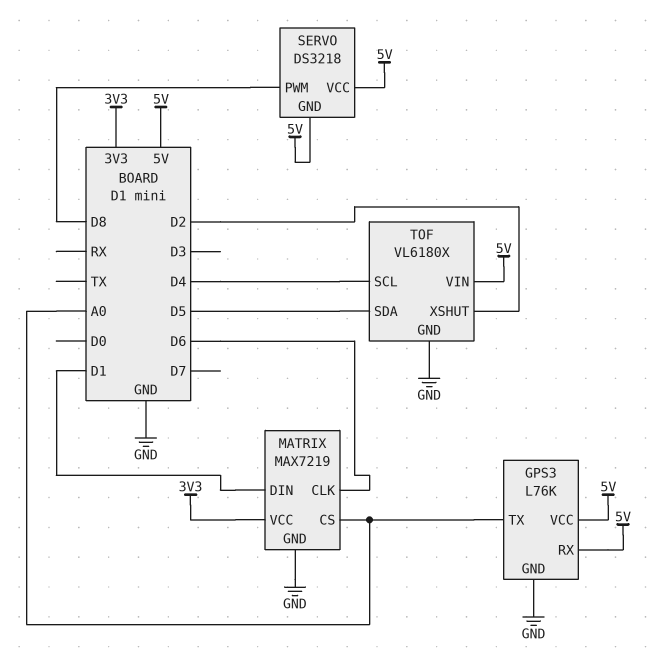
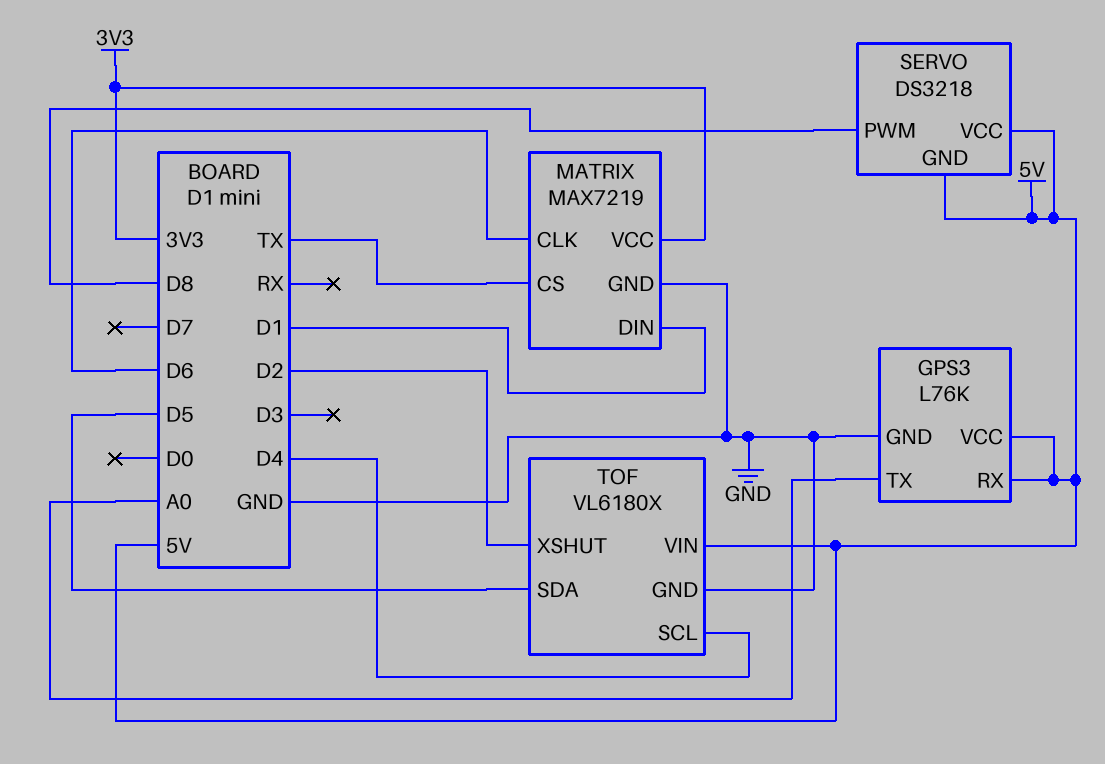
MATRIX pin CS: A0 -> TX

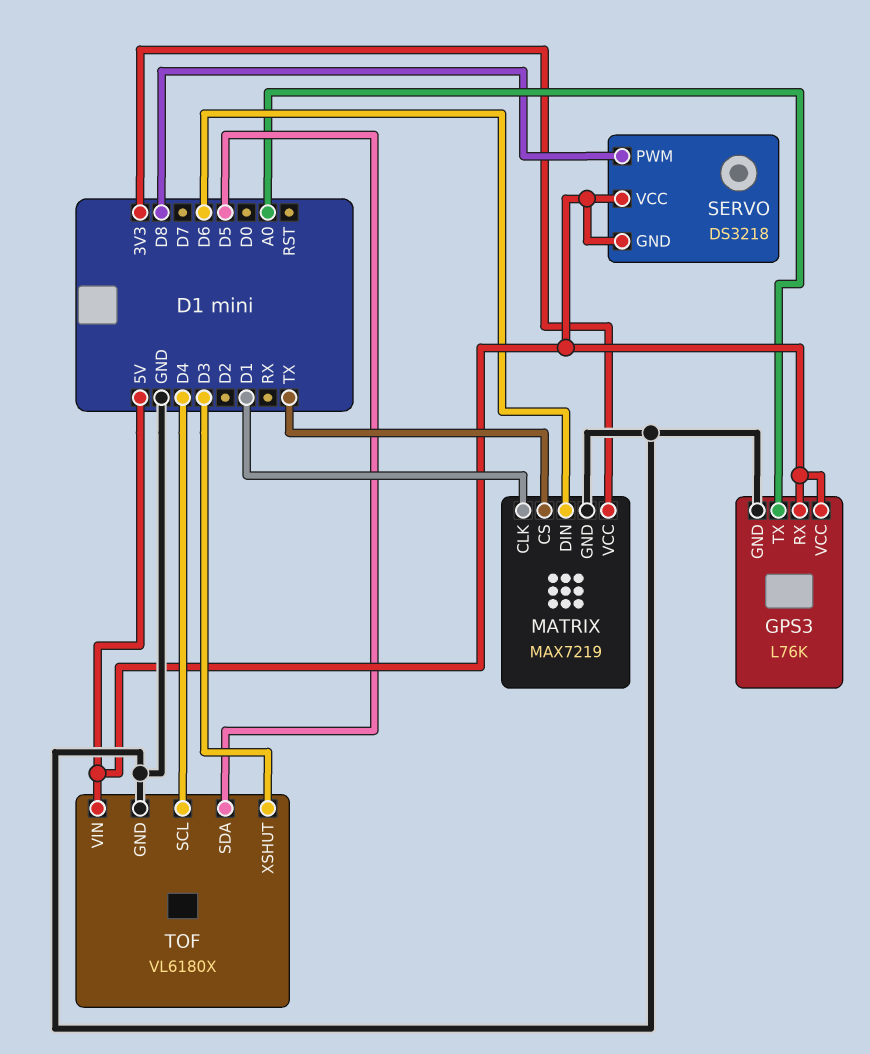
MATRIX pin CLK: D6 -> D1
MATRIX pin DIN: D1 -> D6
TOF pin XSHUT: D2 -> D3

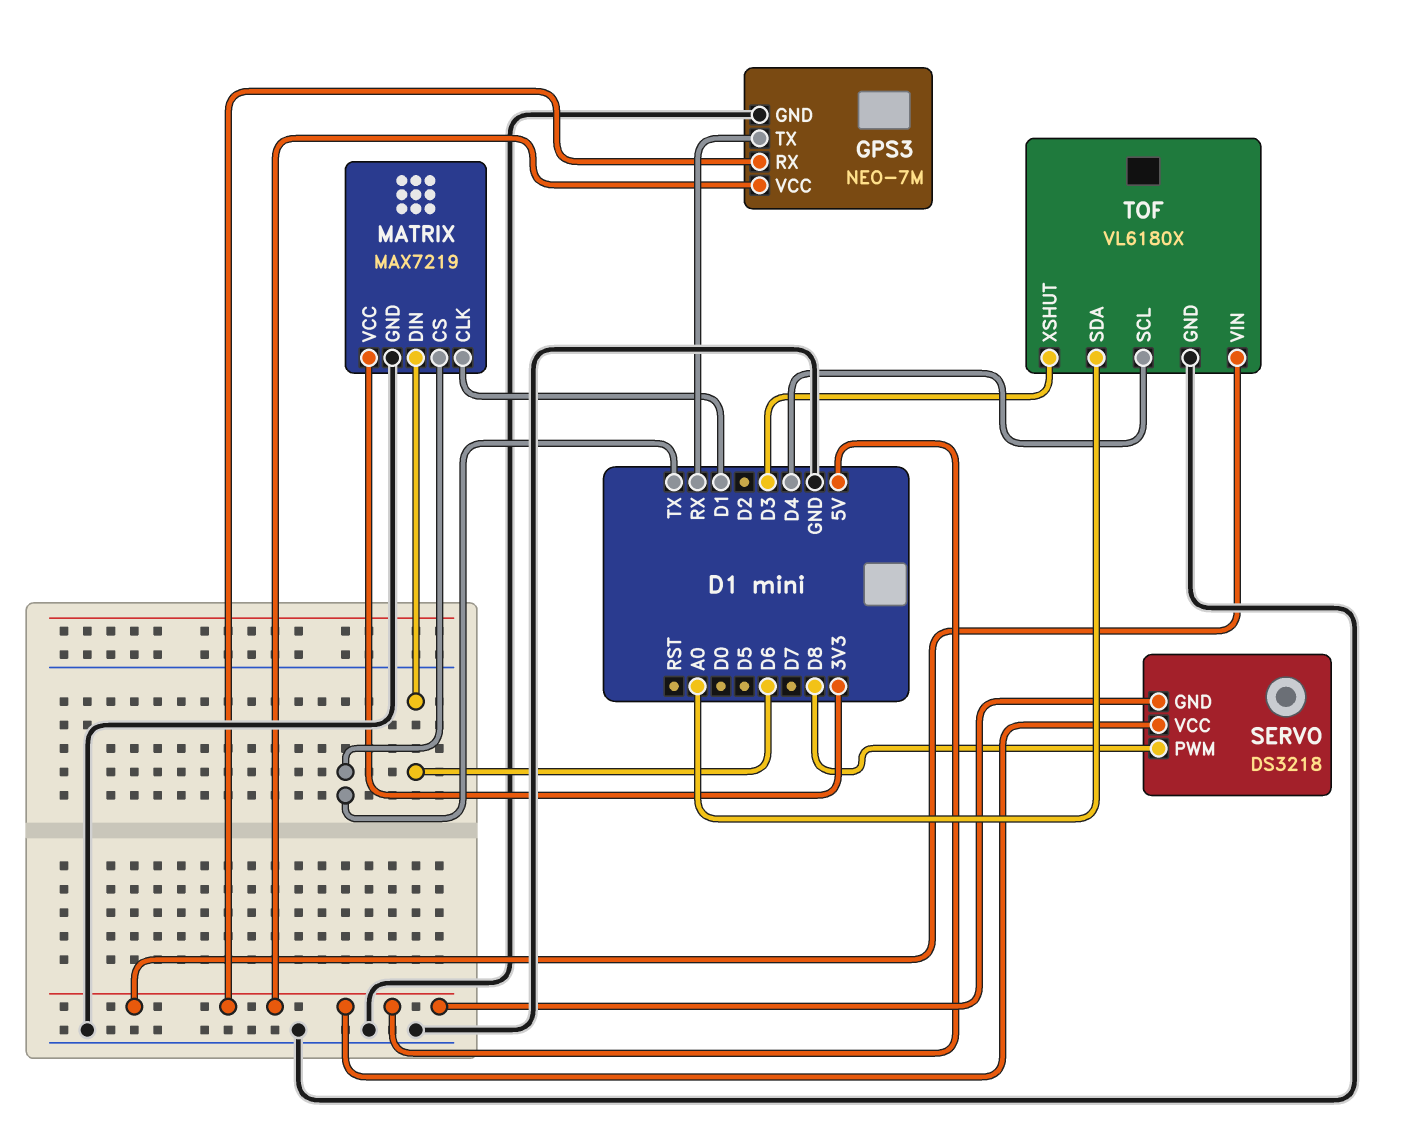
GPS3: L76K -> NEO-7M
GPS3 pin TX: A0 -> RX
TOF pin SDA: D5 -> A0

